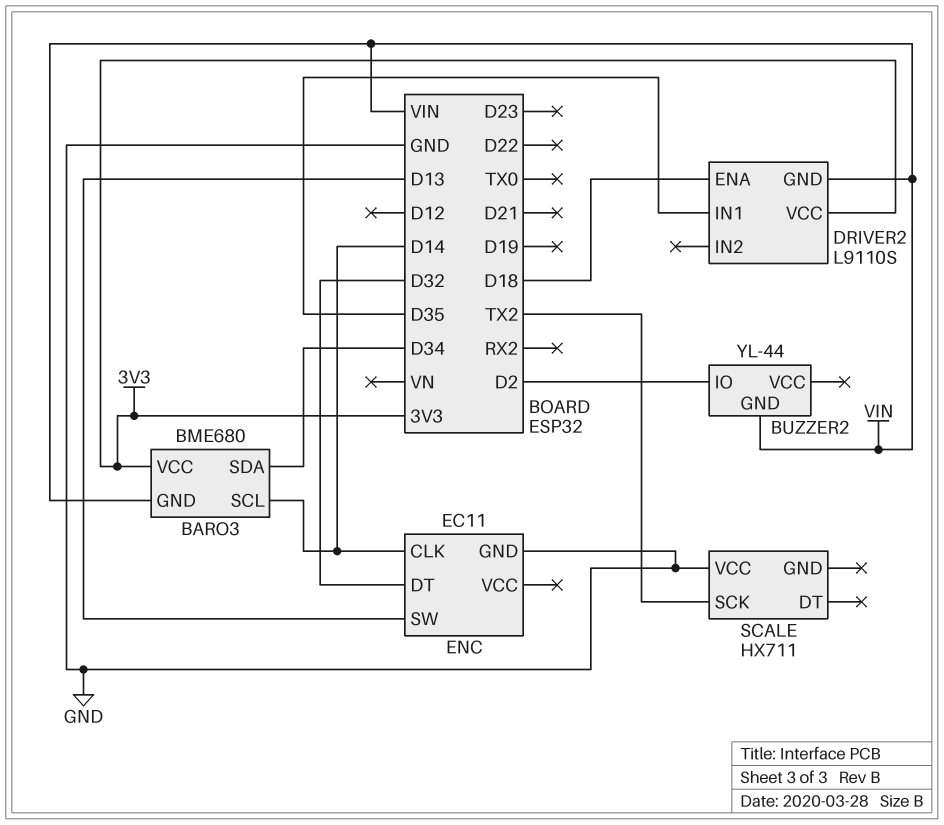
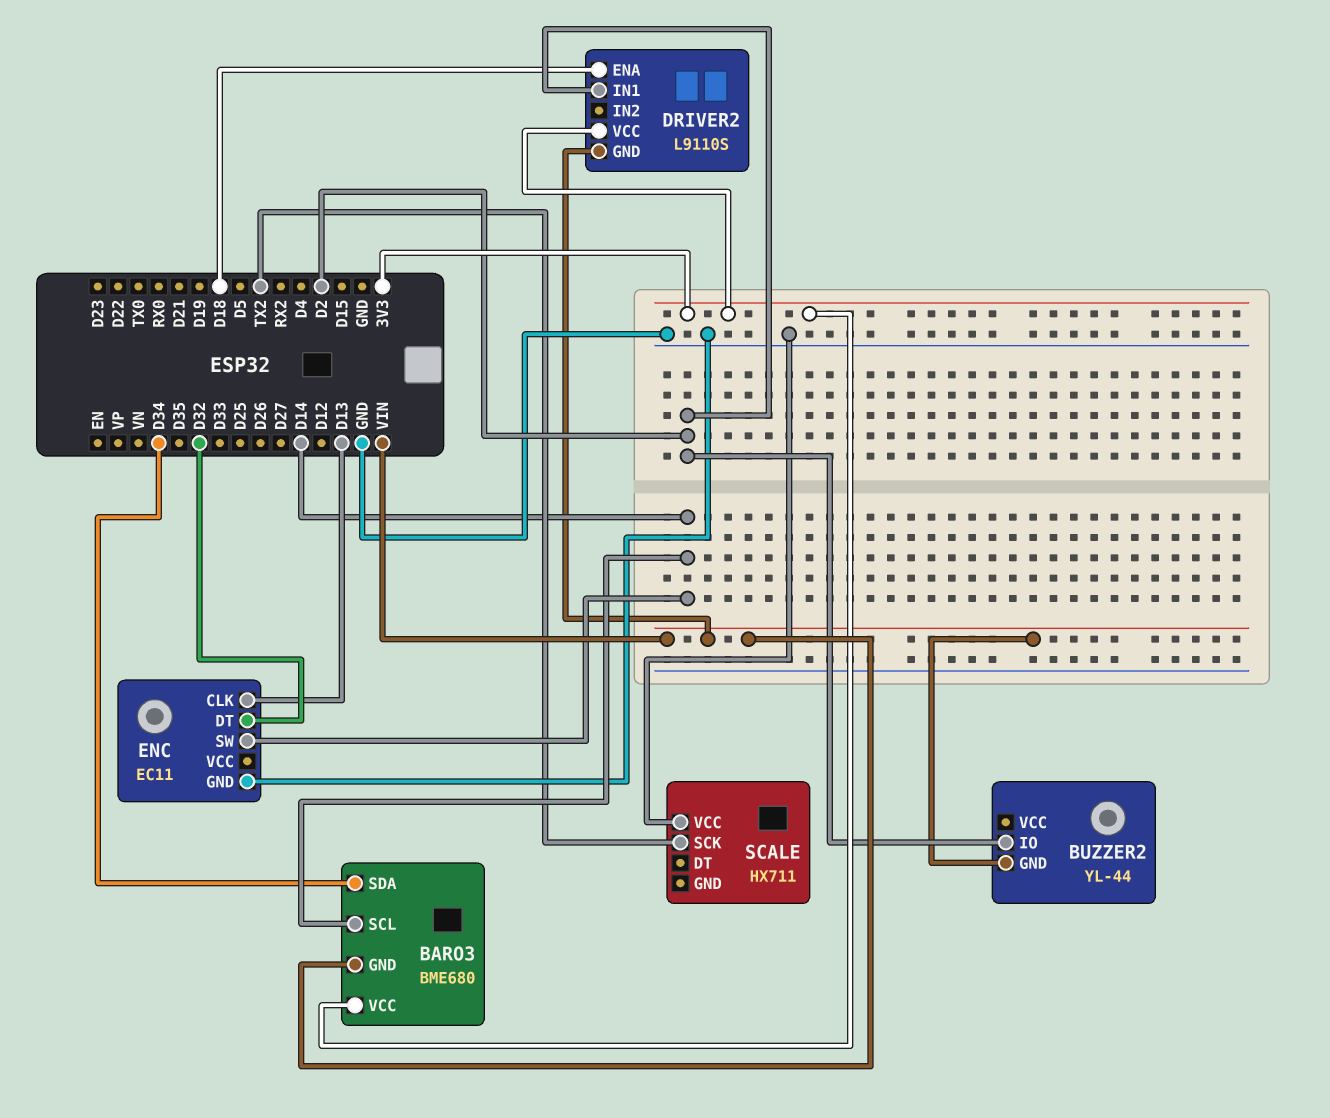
DRIVER2 pin IN1: D35 -> D2
ENC pin CLK: D14 -> D13
ENC pin SW: D13 -> D14

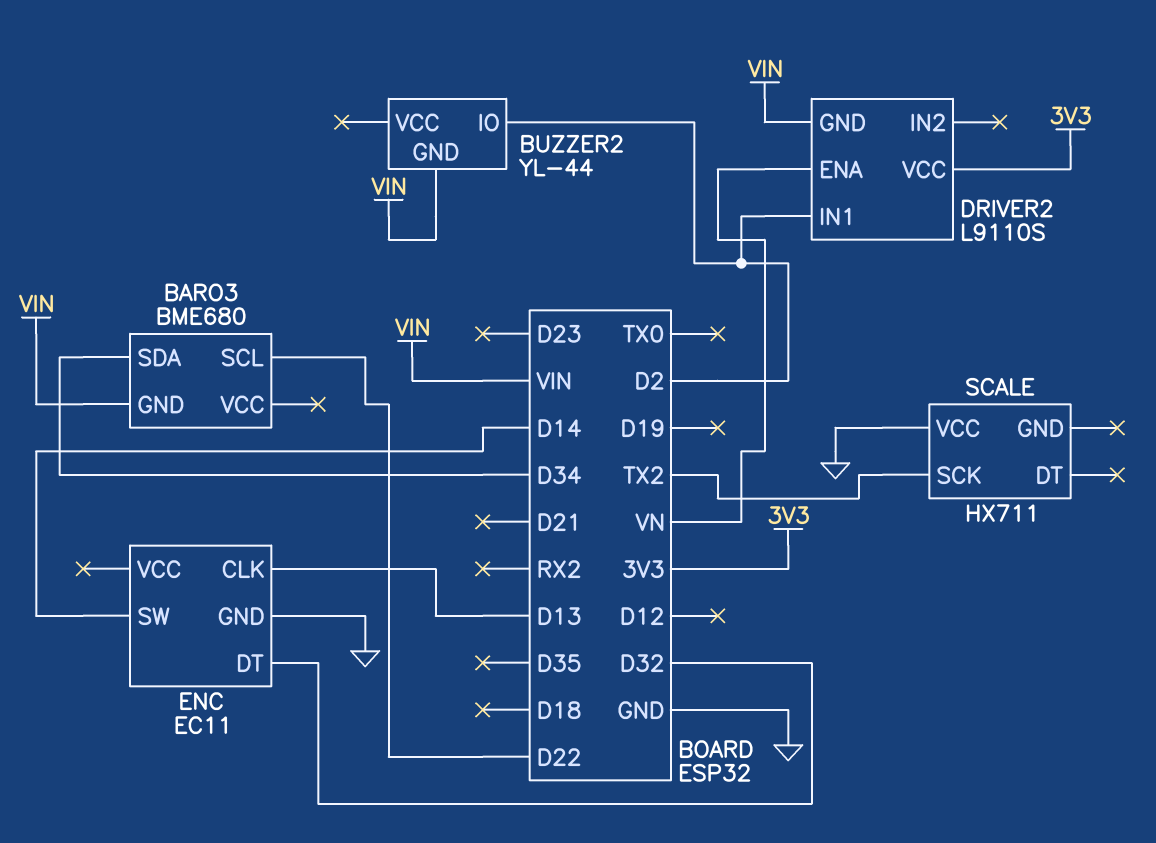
BARO3 pin SCL: D14 -> D22
BARO3 pin VCC: 3V3 -> none
DRIVER2 pin ENA: D18 -> VN

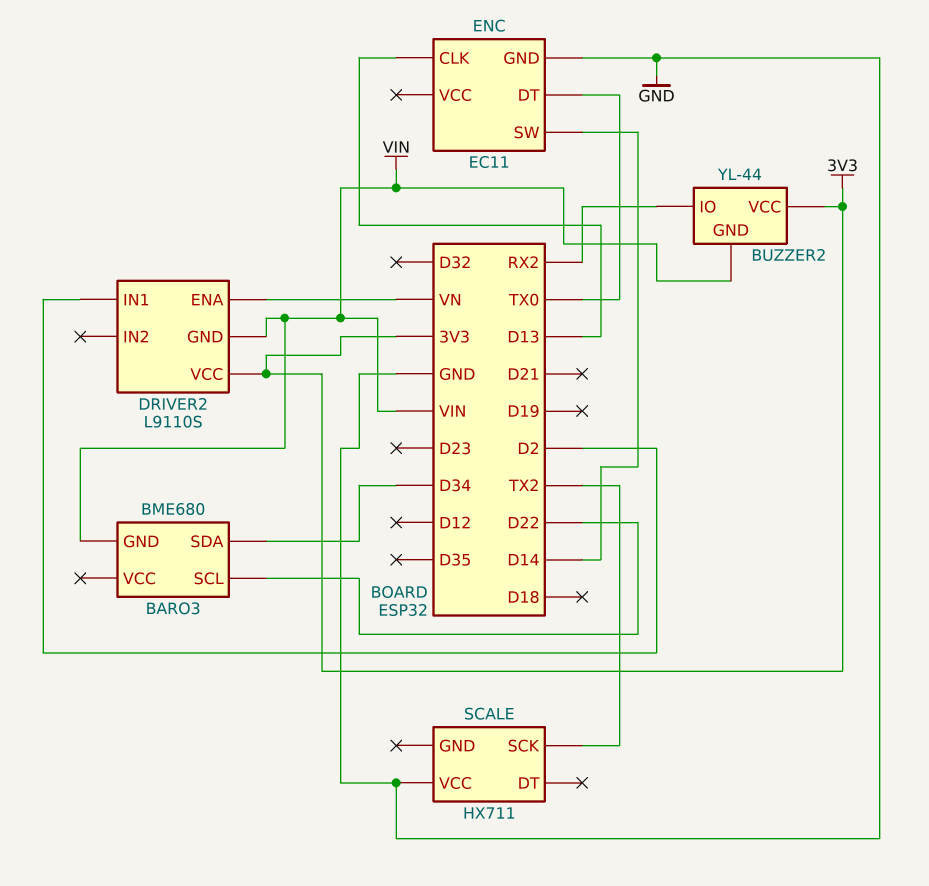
BUZZER2 pin IO: D2 -> RX2
BUZZER2 pin VCC: none -> 3V3
ENC pin DT: D32 -> TX0

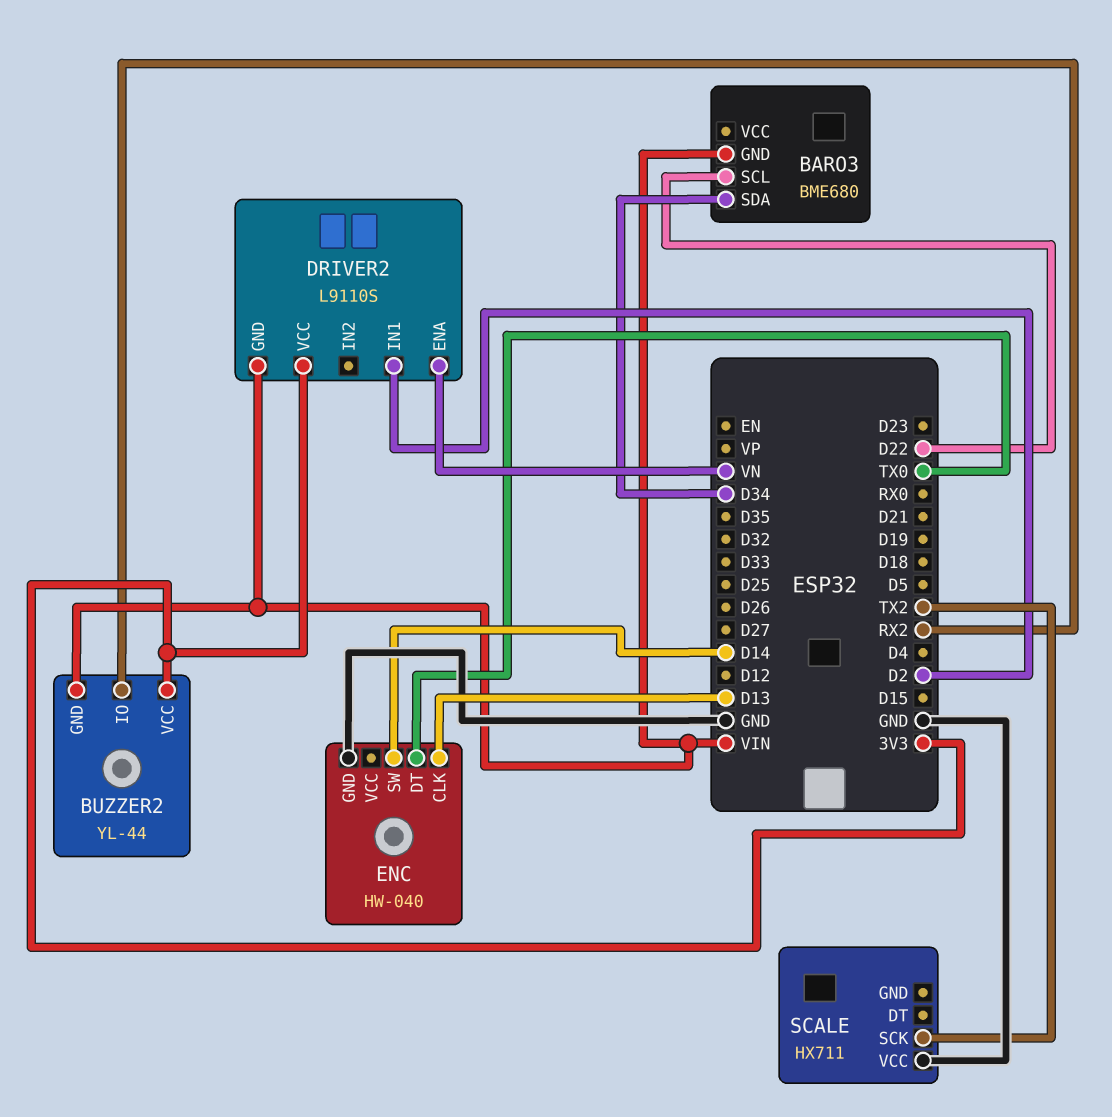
ENC: EC11 -> HW-040

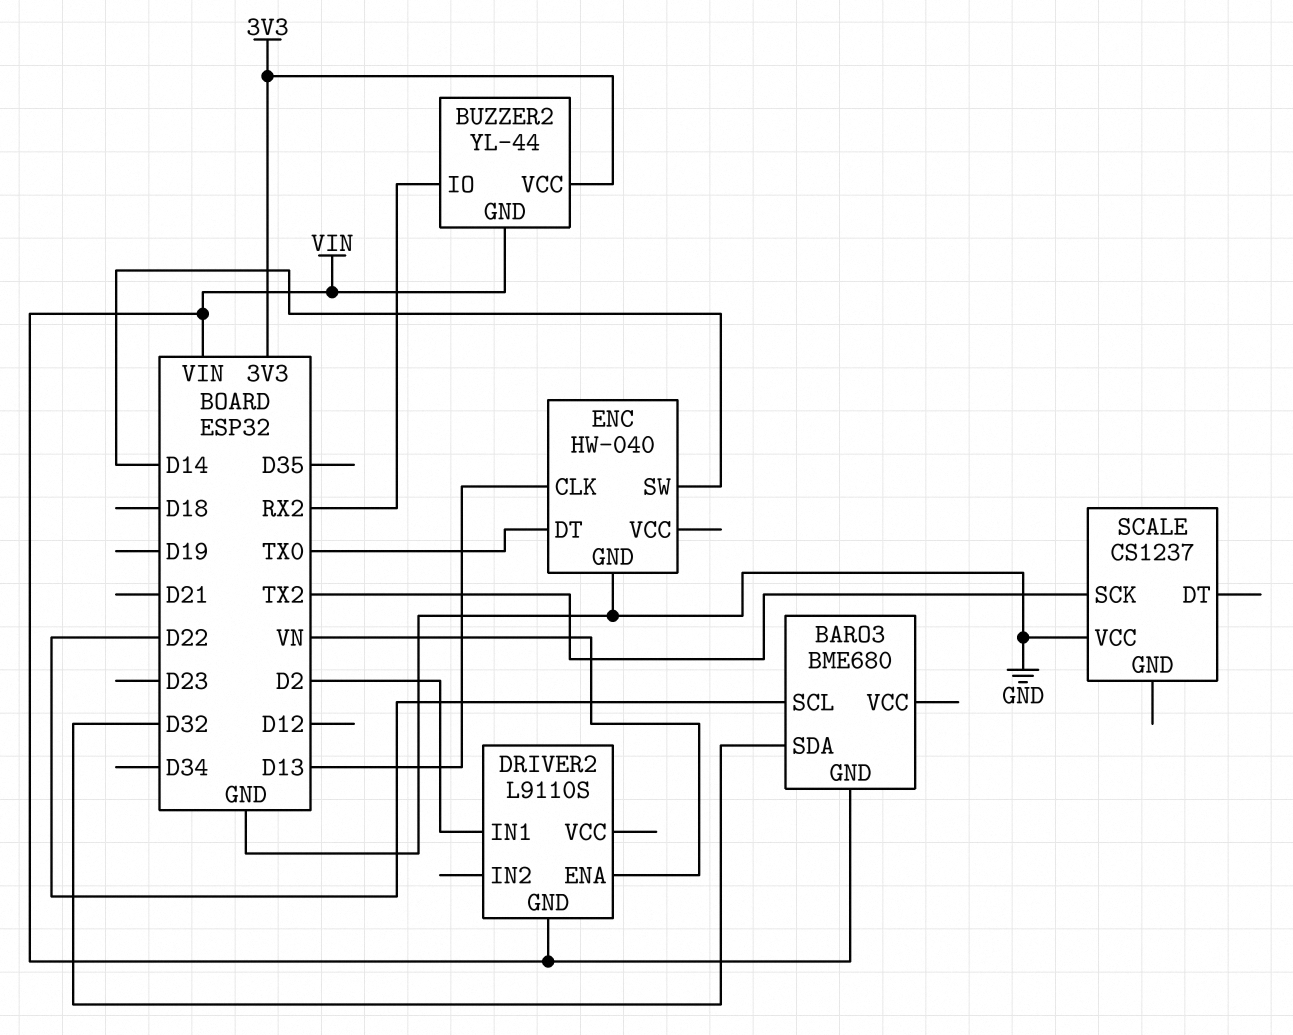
BARO3 pin SDA: D34 -> D32
DRIVER2 pin VCC: 3V3 -> none
SCALE: HX711 -> CS1237

